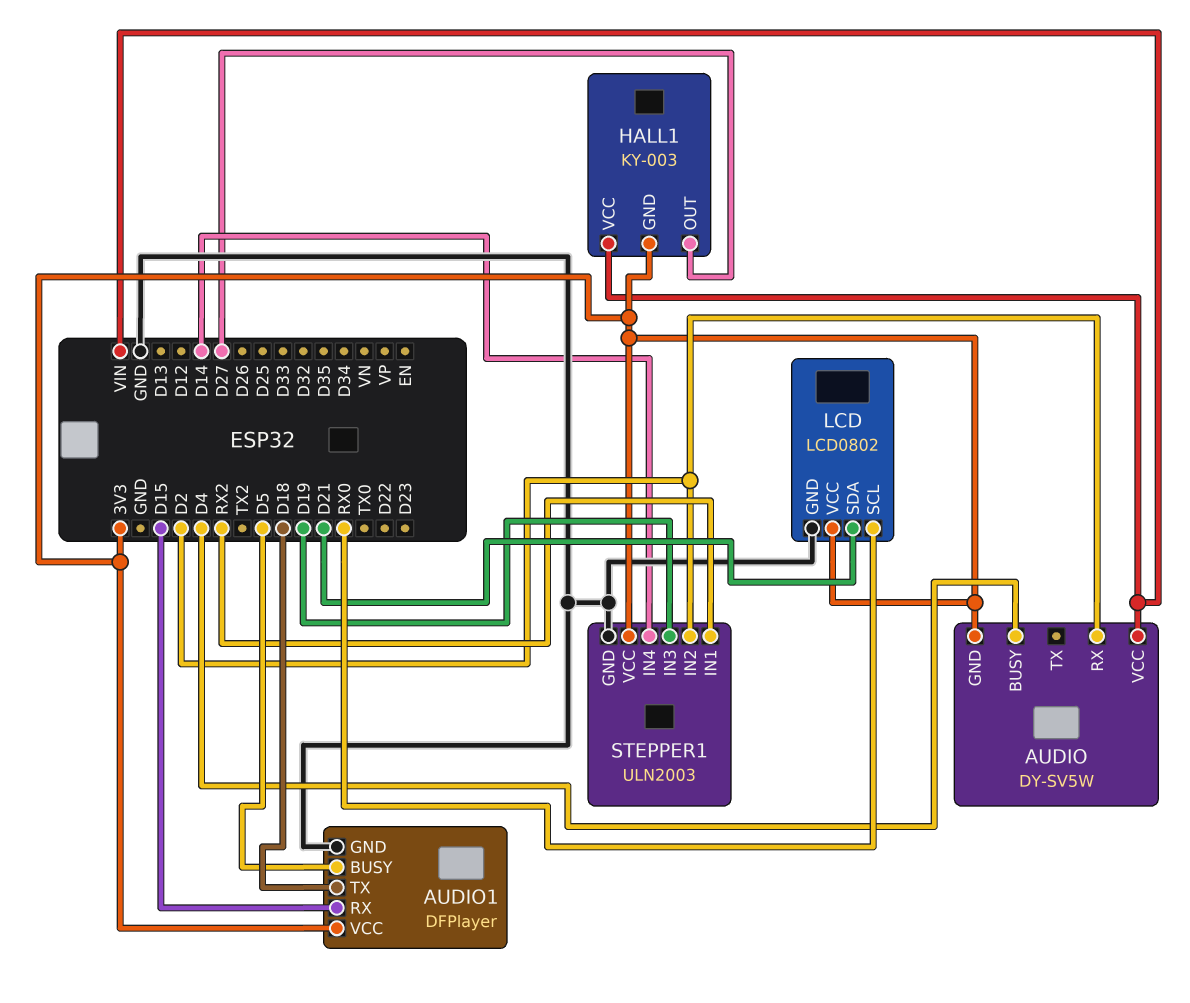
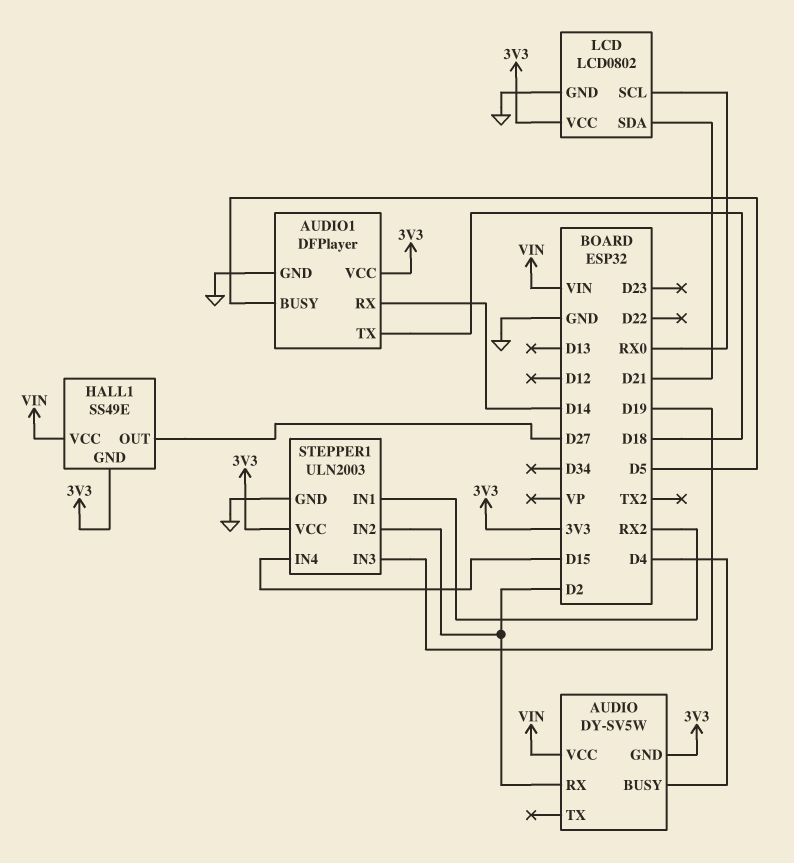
AUDIO1 pin RX: D15 -> D14
HALL1: KY-003 -> SS49E
STEPPER1 pin IN4: D14 -> D15

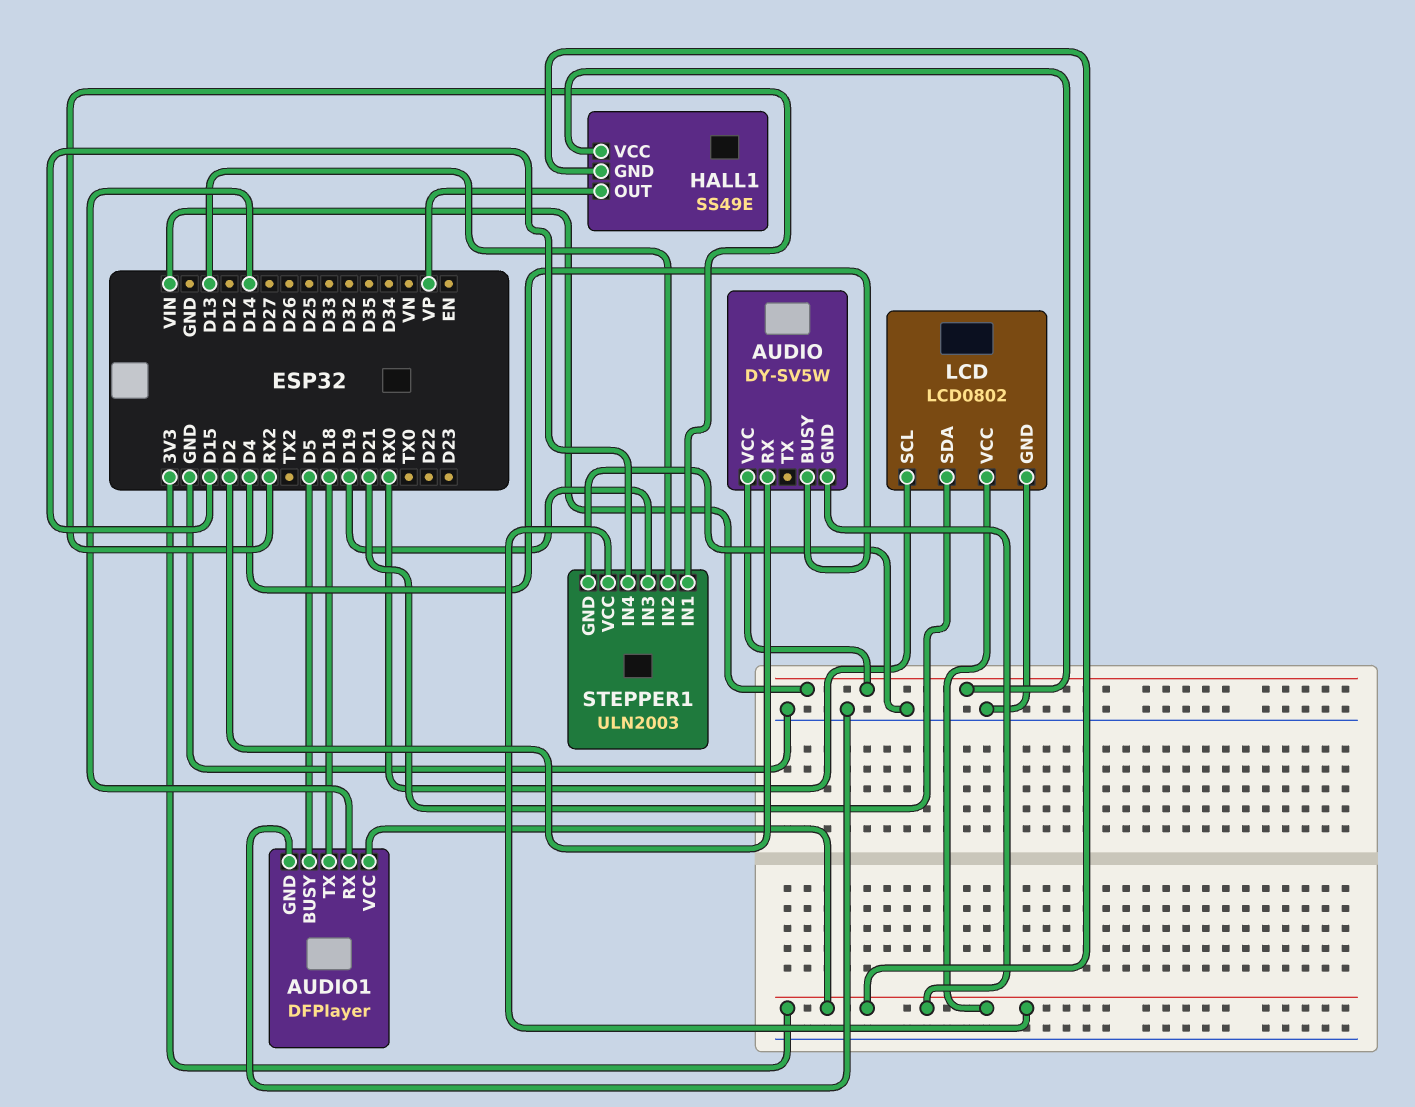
HALL1 pin OUT: D27 -> VP
STEPPER1 pin IN2: D2 -> D13

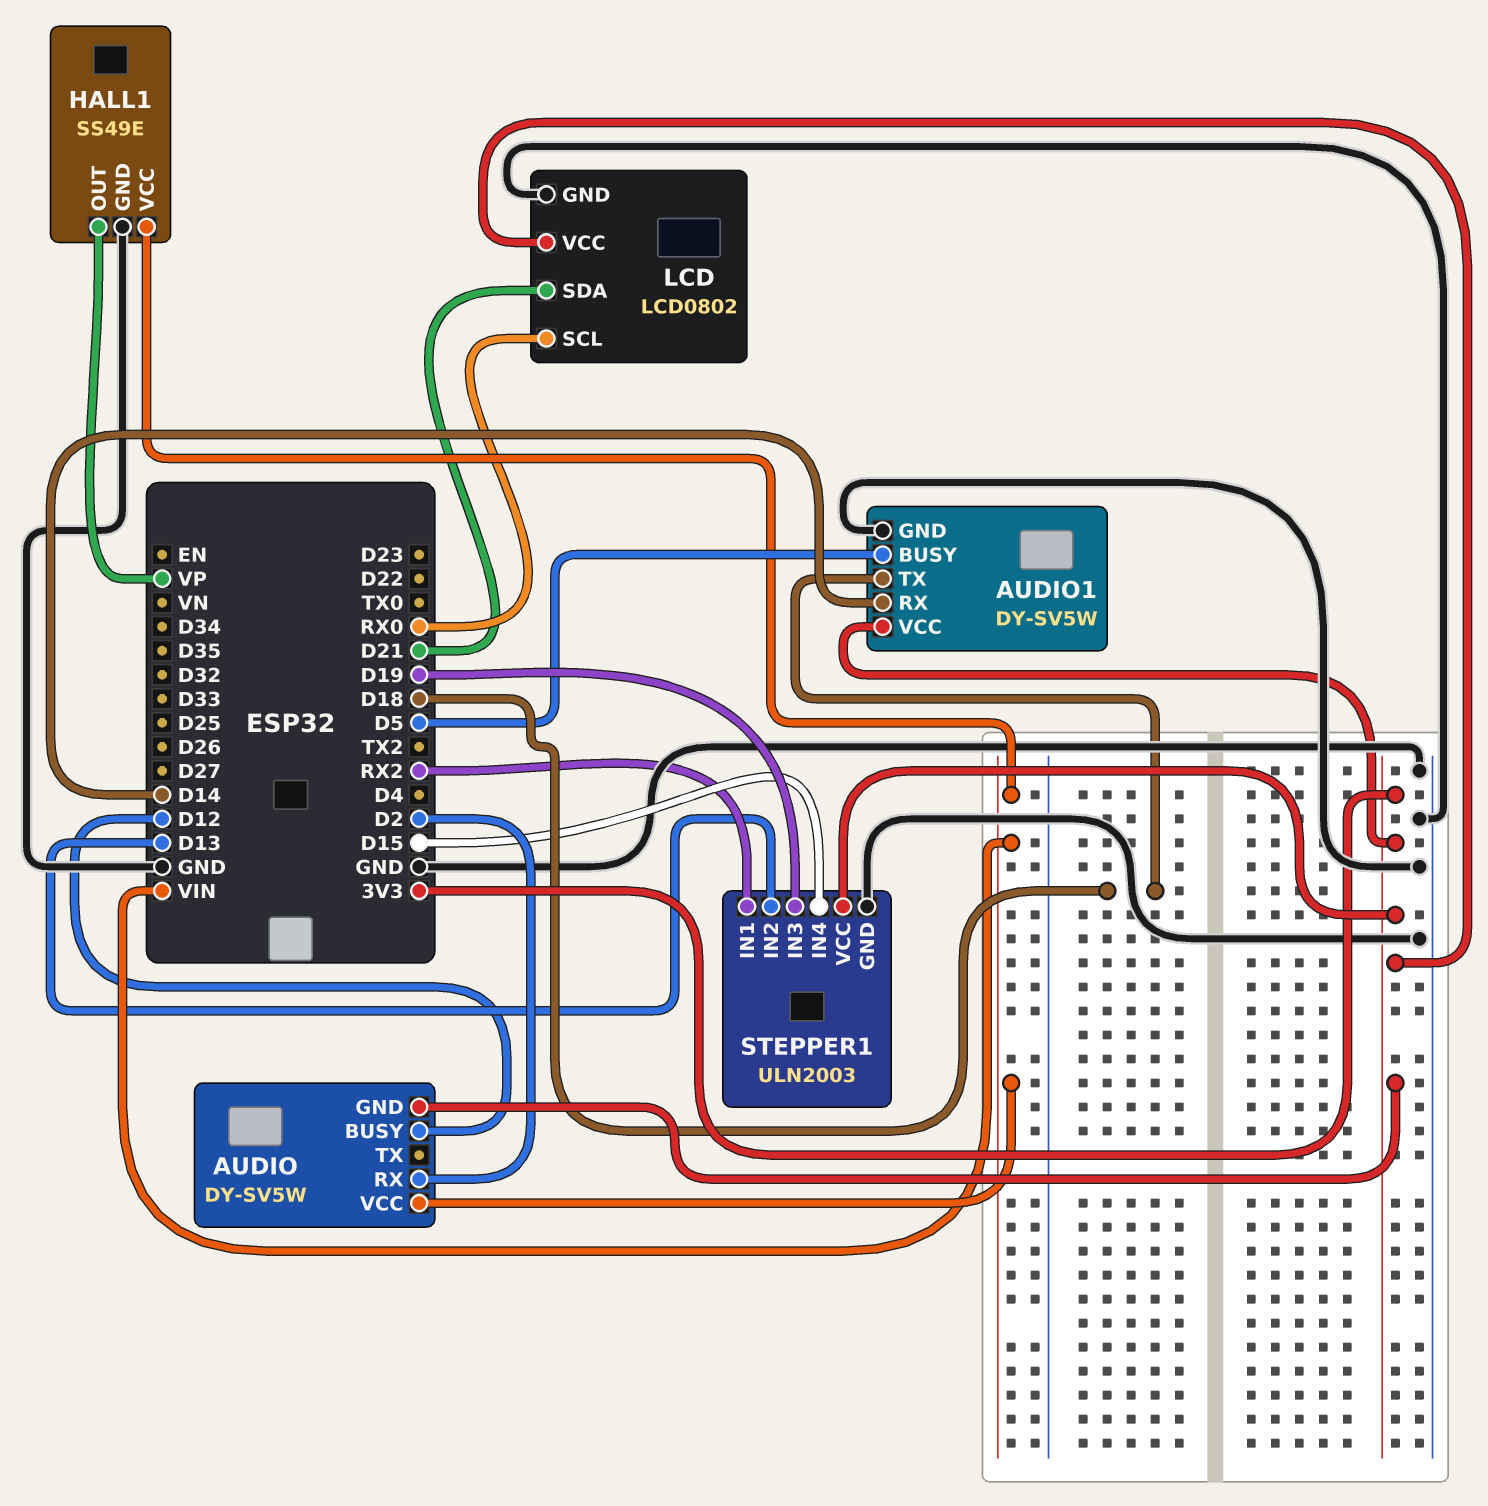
AUDIO pin BUSY: D4 -> D12
AUDIO1: DFPlayer -> DY-SV5W
HALL1 pin GND: 3V3 -> GND

